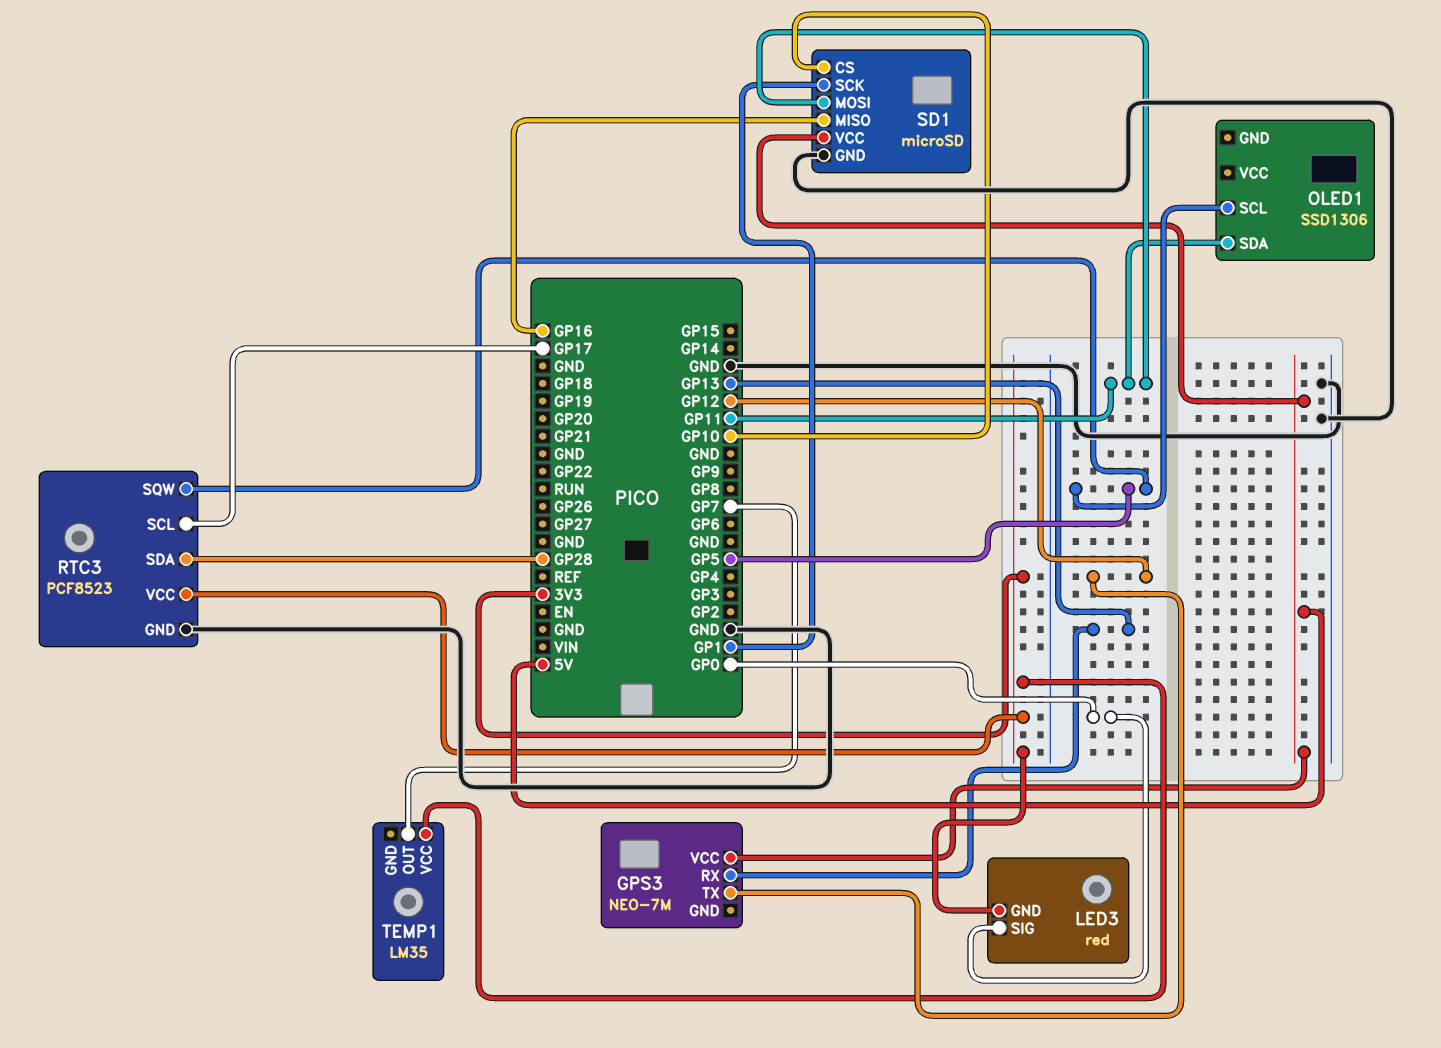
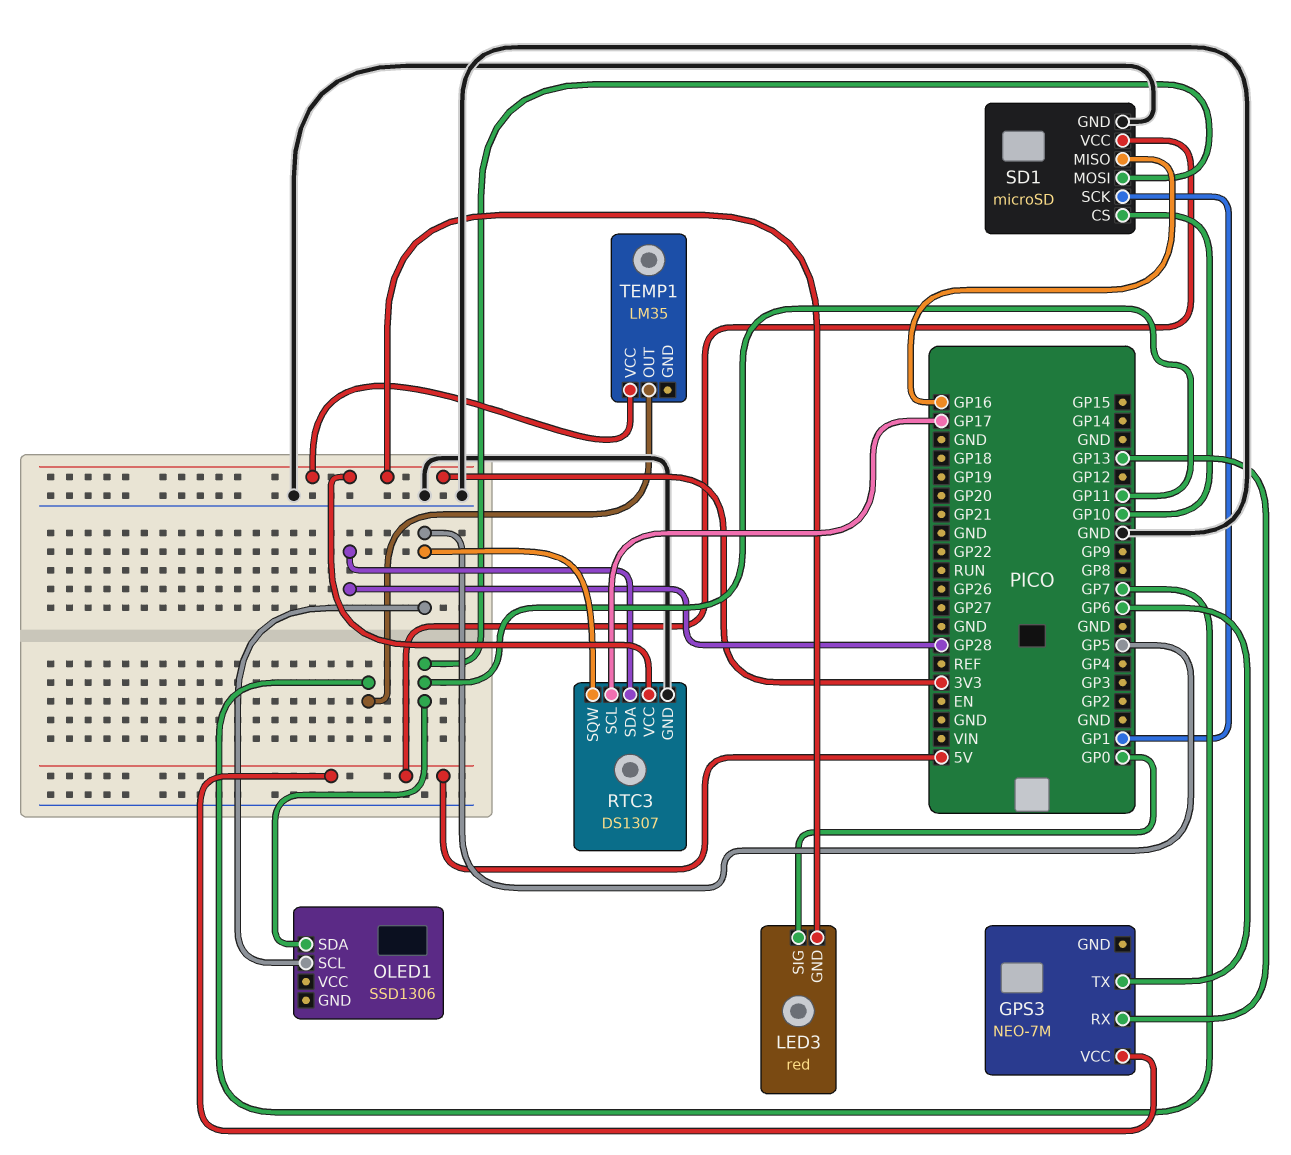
GPS3 pin TX: GP12 -> GP6
RTC3: PCF8523 -> DS1307

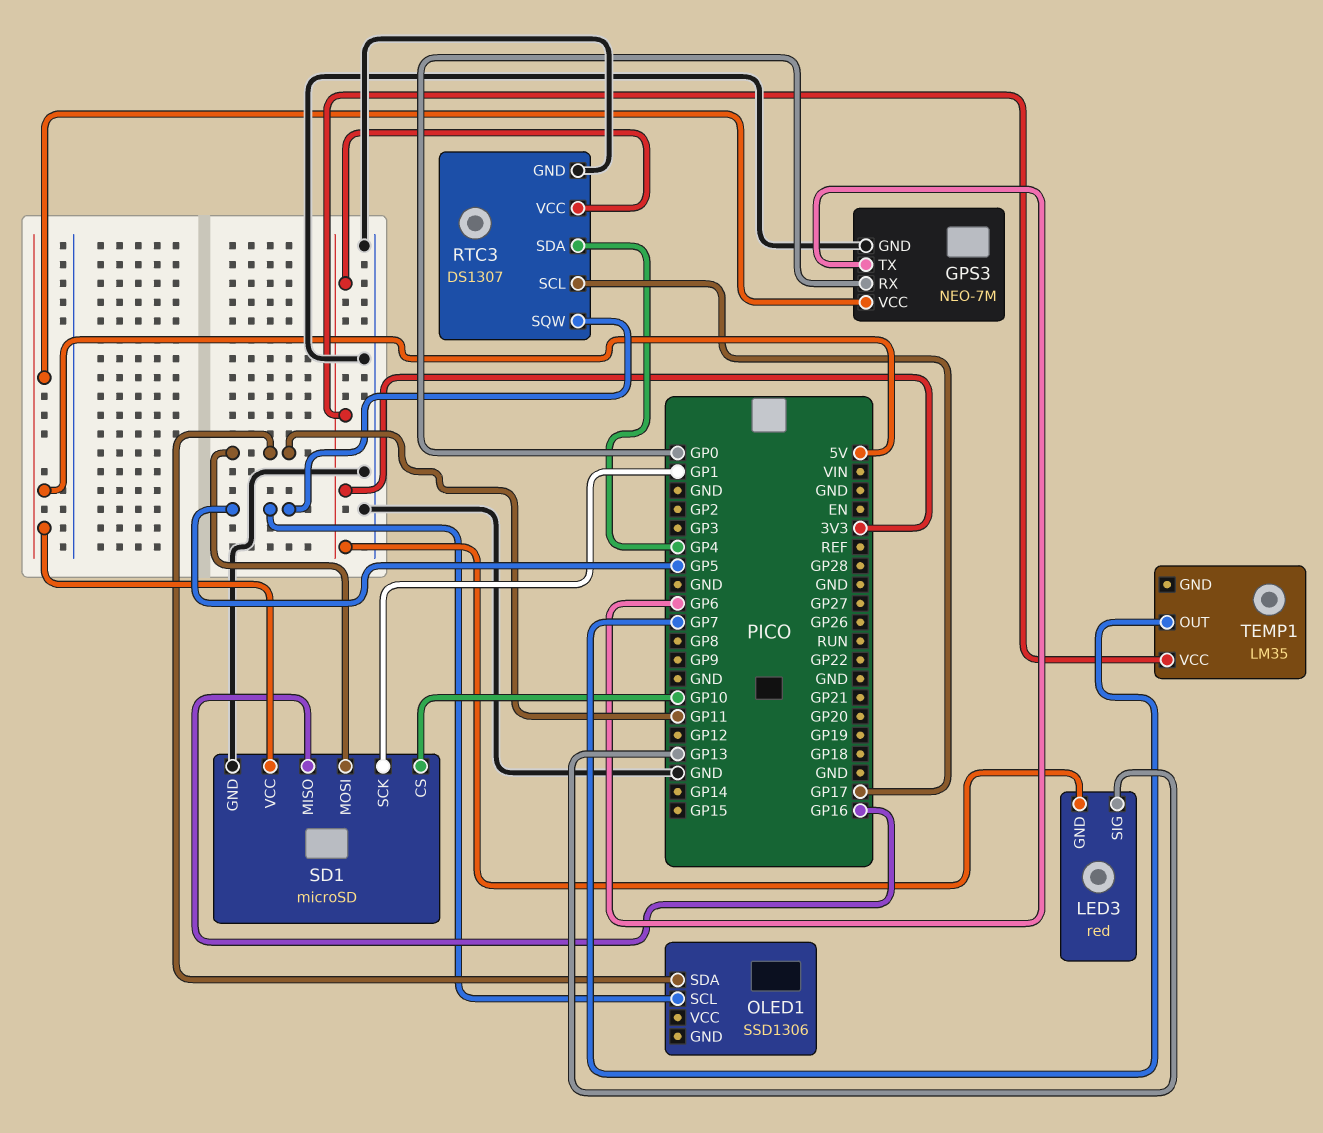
GPS3 pin GND: none -> GND
GPS3 pin RX: GP13 -> GP0
LED3 pin SIG: GP0 -> GP13
RTC3 pin SDA: GP28 -> GP4

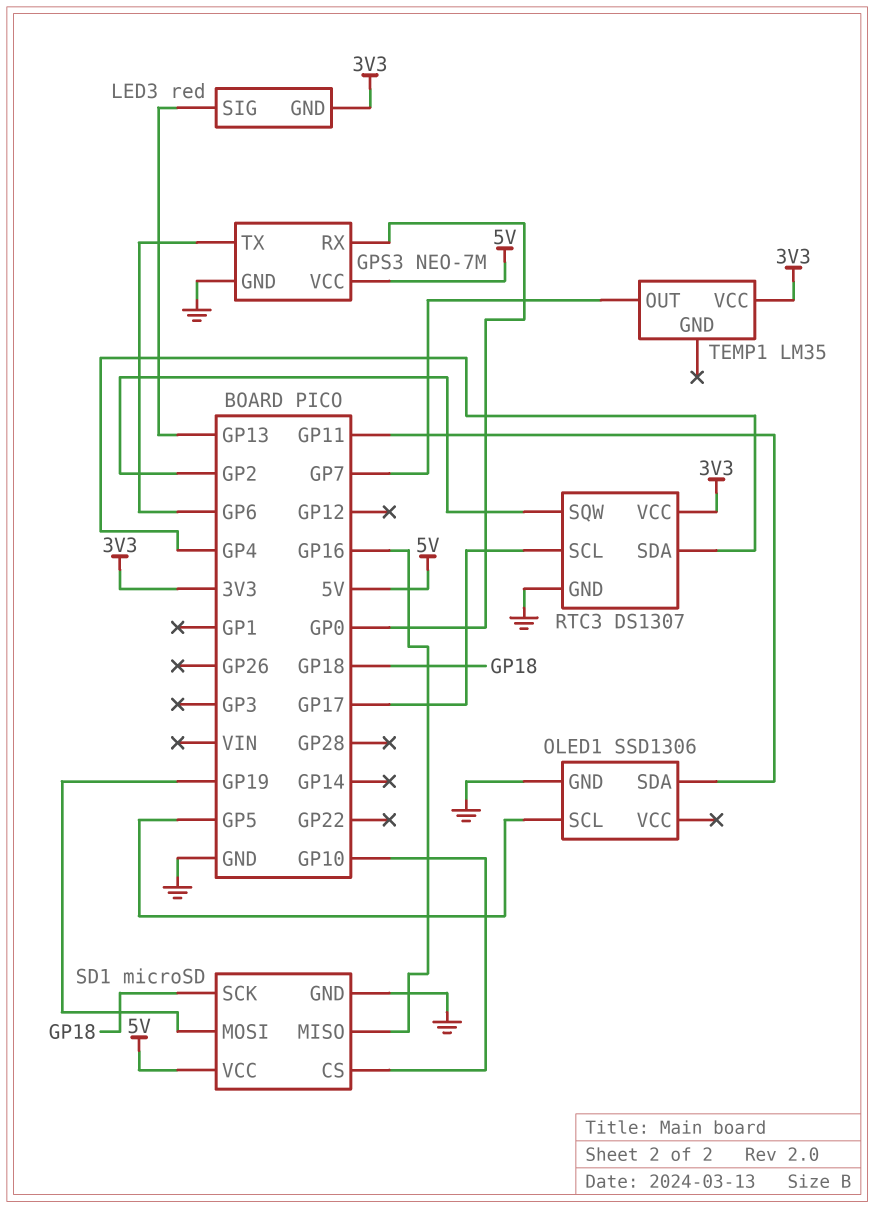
OLED1 pin GND: none -> GND
RTC3 pin SQW: GP5 -> GP2
SD1 pin MOSI: GP11 -> GP19
SD1 pin SCK: GP1 -> GP18

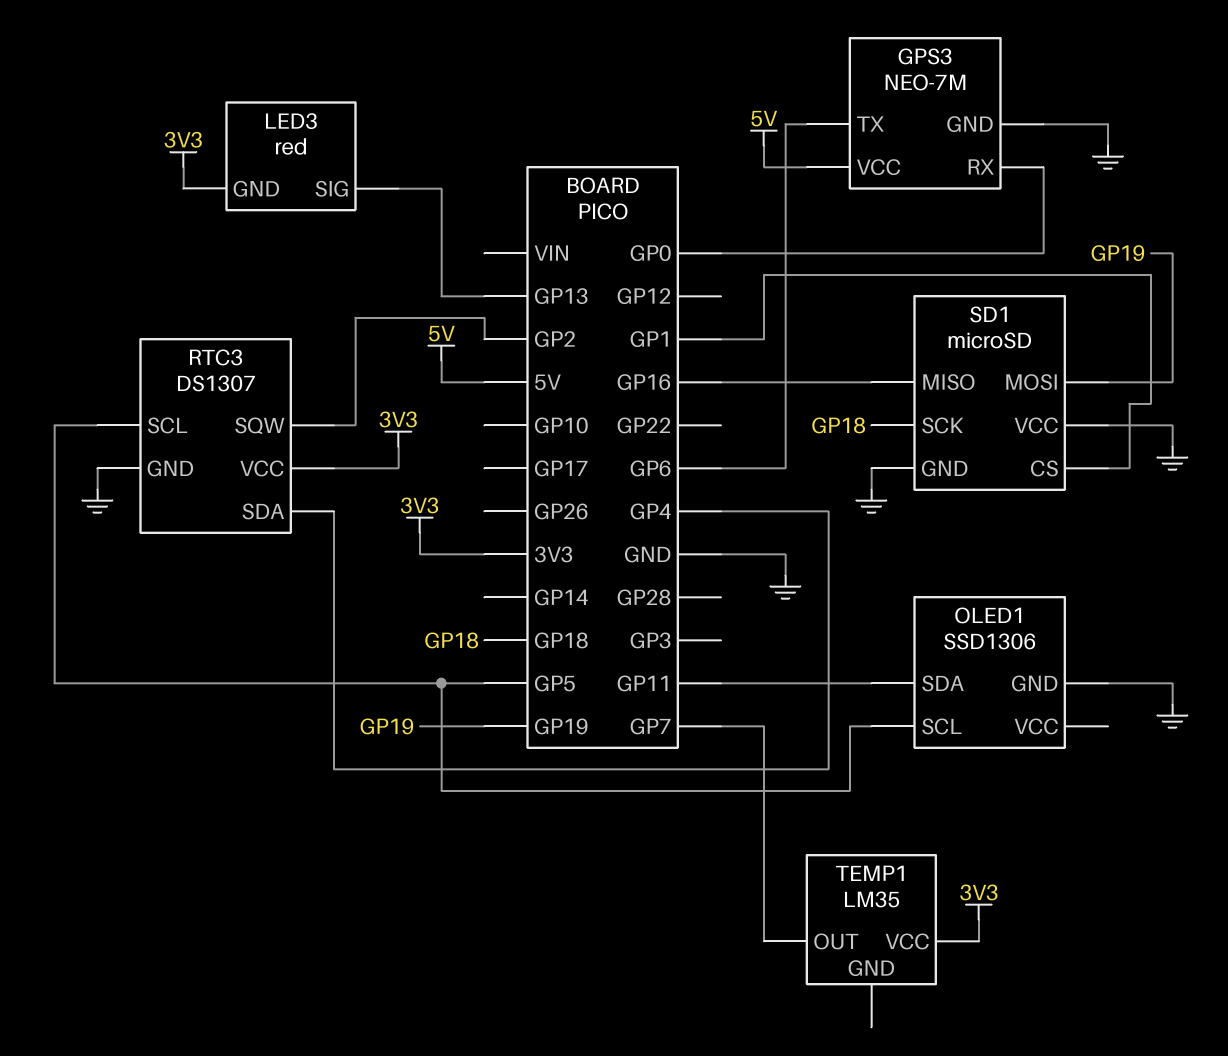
RTC3 pin SCL: GP17 -> GP5
SD1 pin CS: GP10 -> GP1
SD1 pin VCC: 5V -> GND

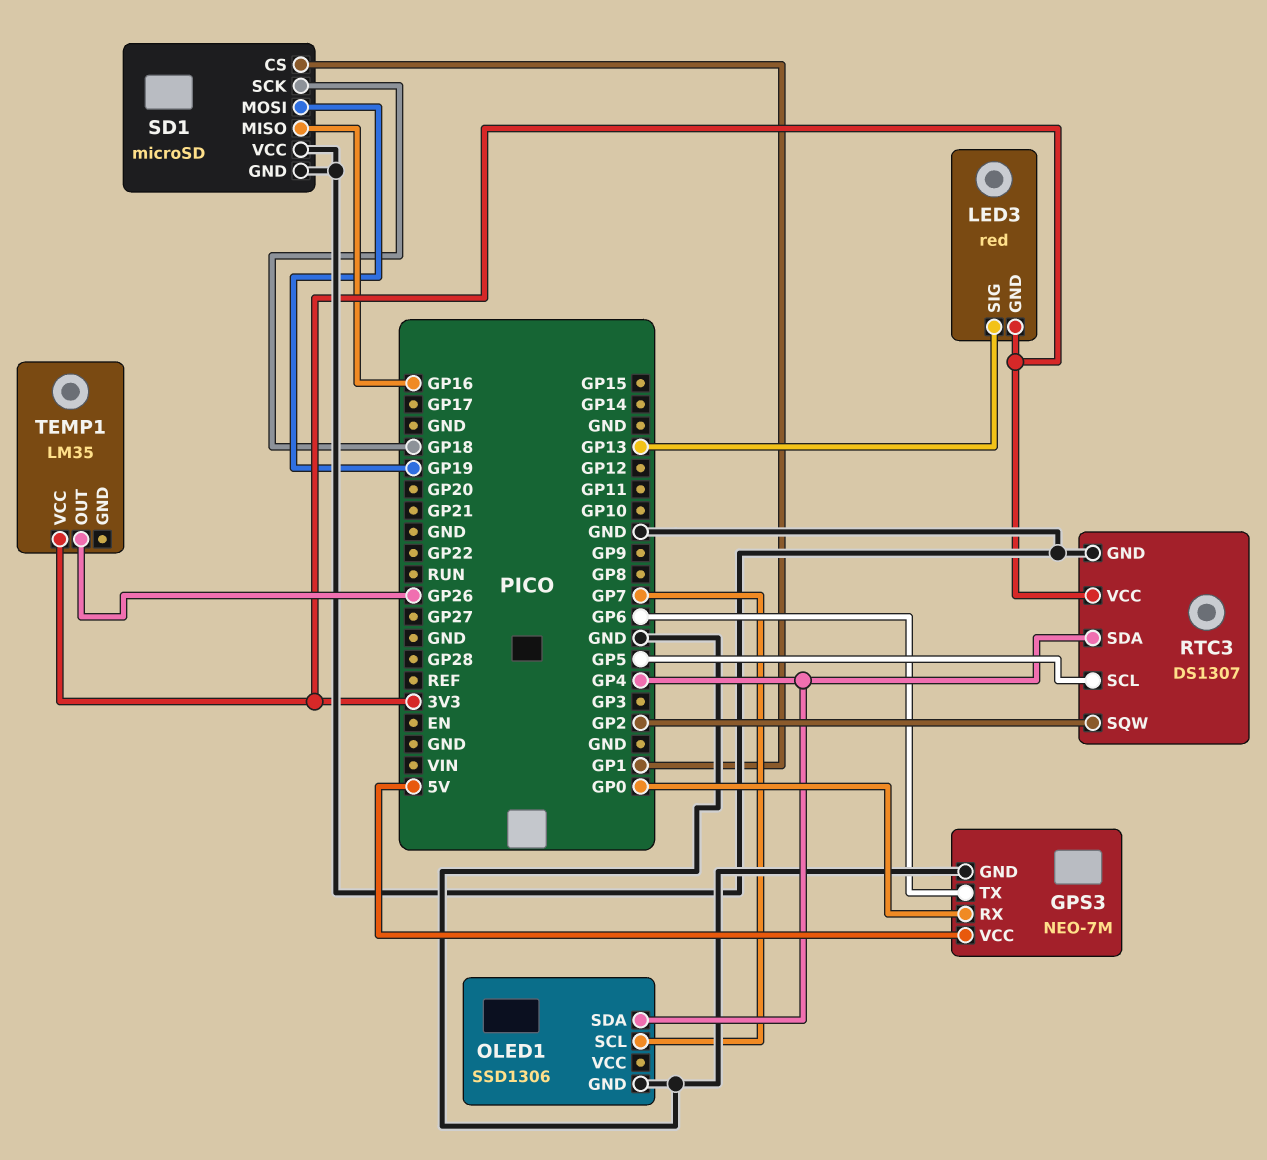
OLED1 pin SCL: GP5 -> GP7
OLED1 pin SDA: GP11 -> GP4
TEMP1 pin OUT: GP7 -> GP26

